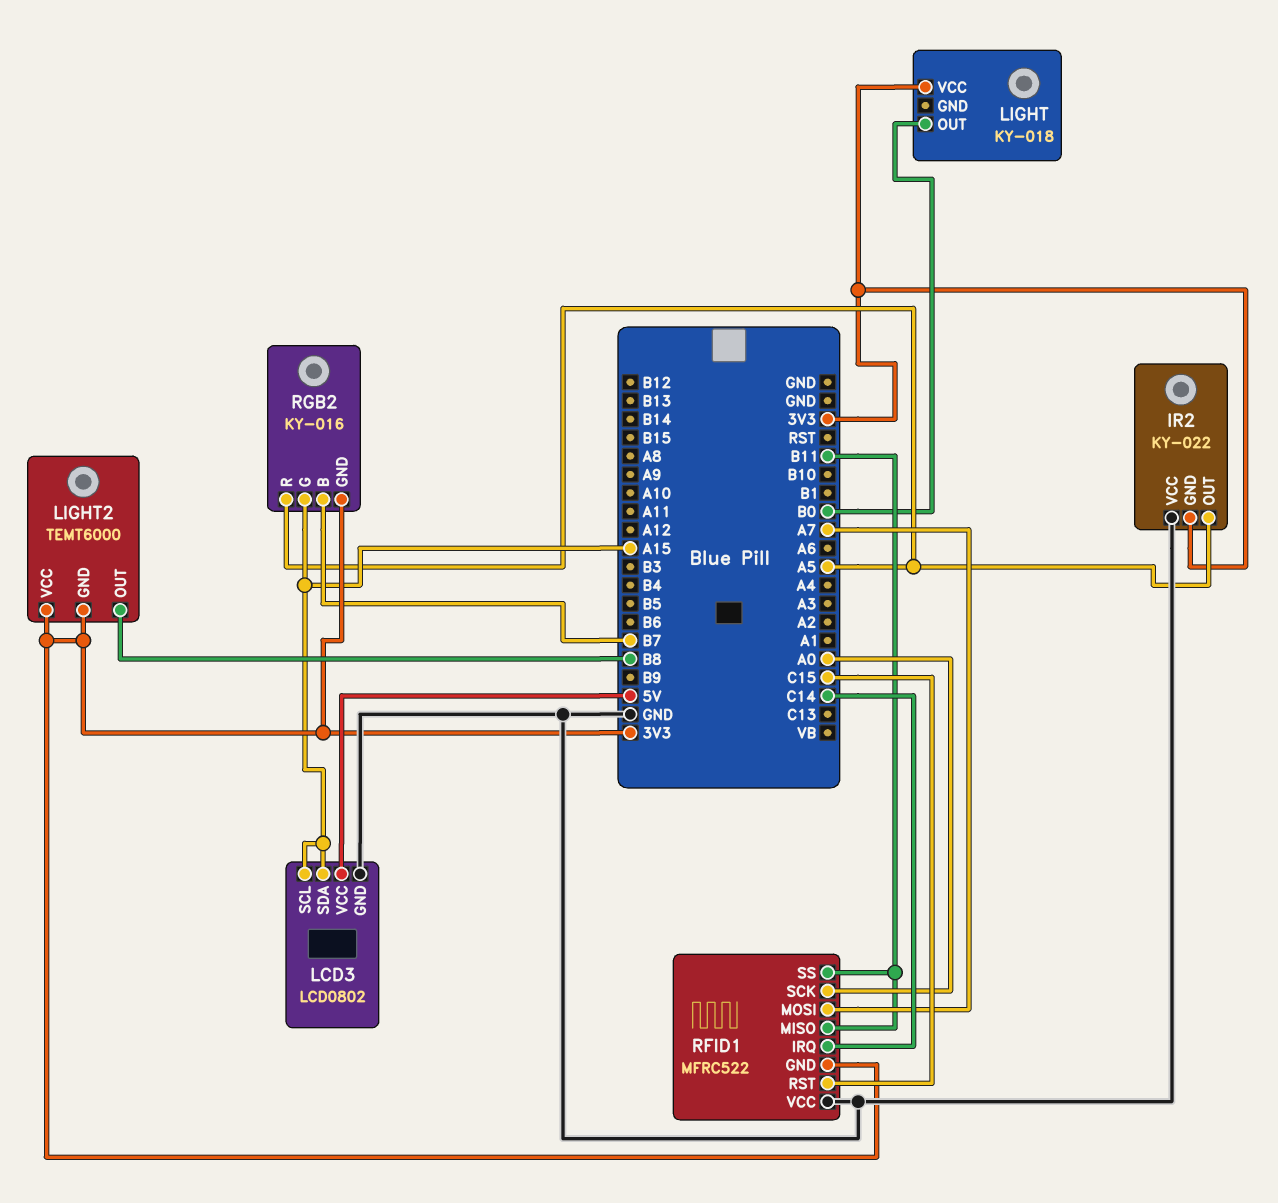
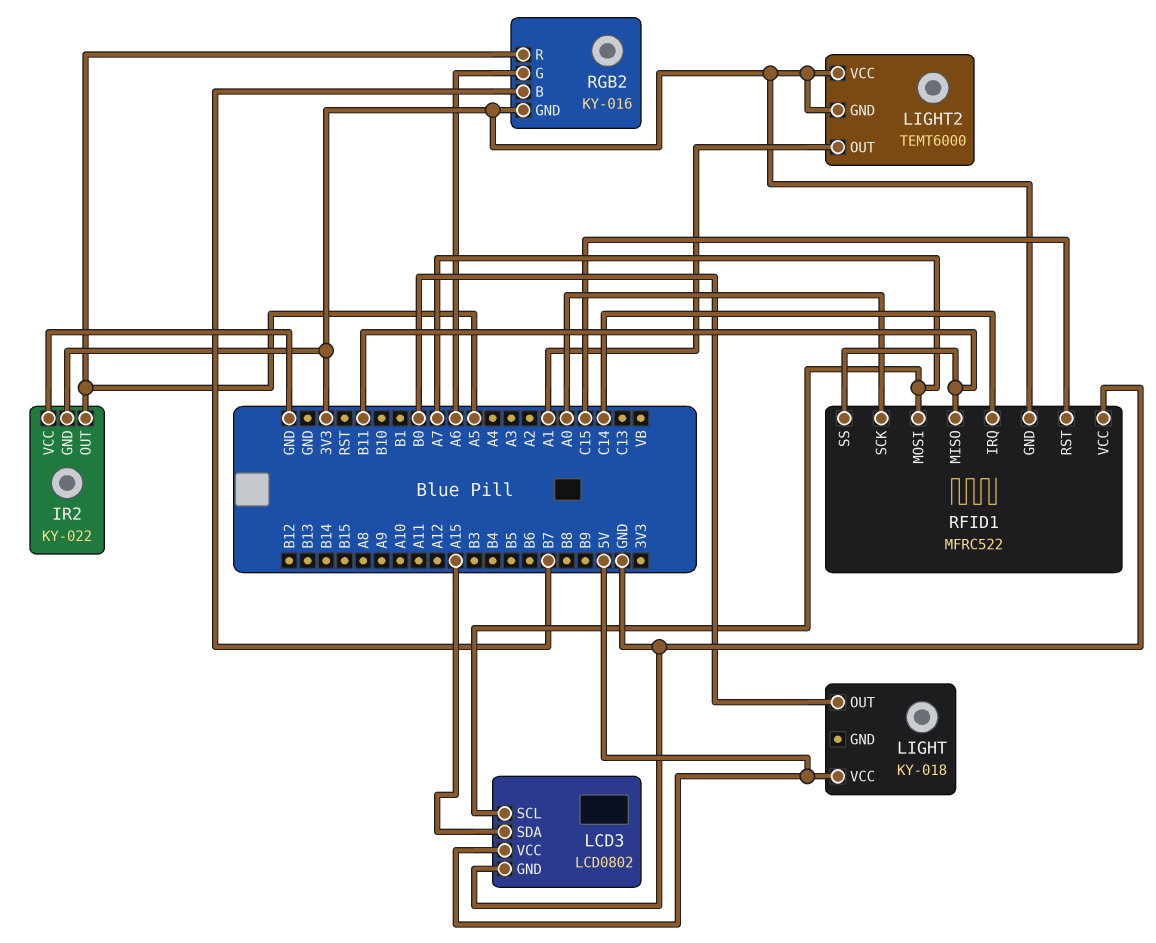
LCD3 pin SCL: A15 -> A7
LIGHT pin VCC: 3V3 -> 5V
LIGHT2 pin OUT: B8 -> A1
RGB2 pin G: A15 -> A6

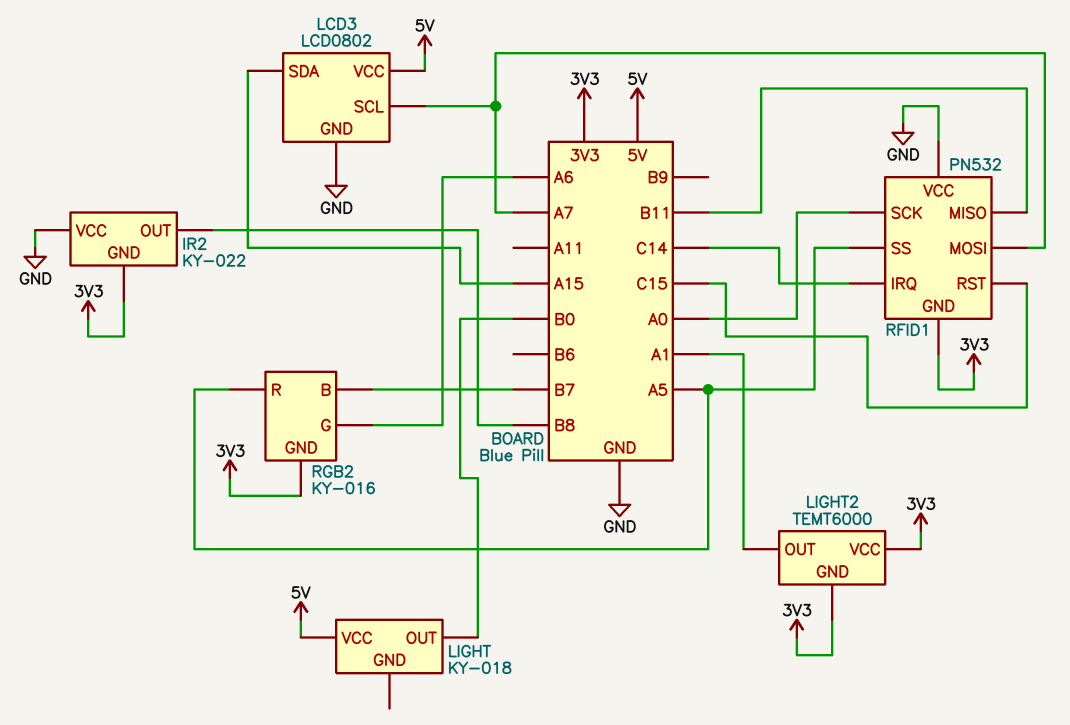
IR2 pin OUT: A5 -> B8
RFID1: MFRC522 -> PN532
RFID1 pin SS: B11 -> A5

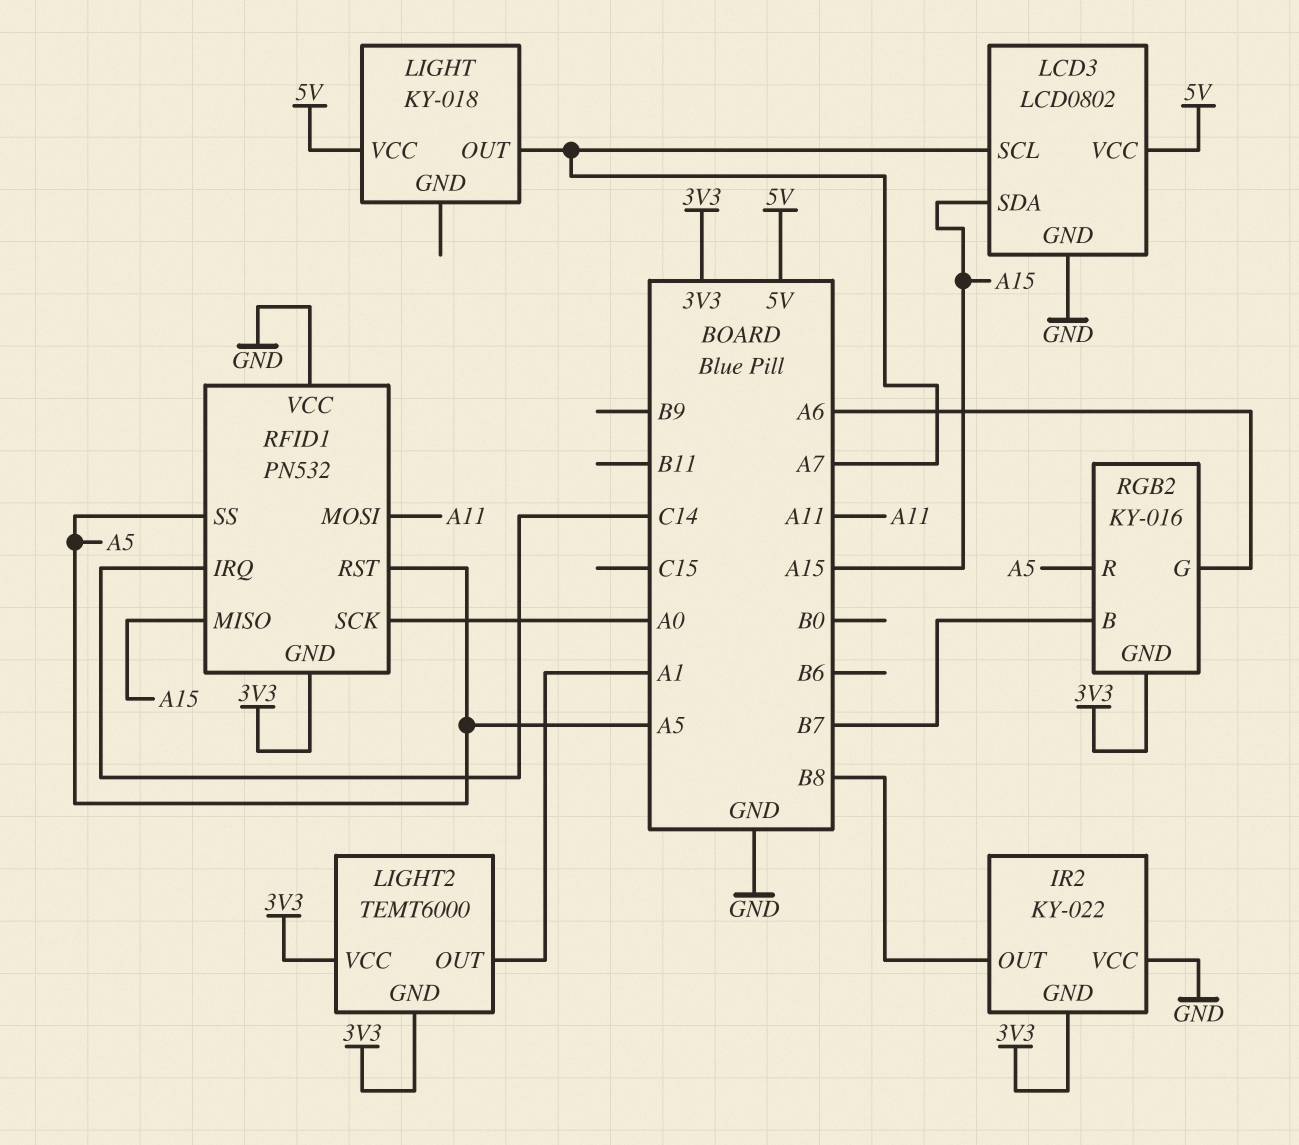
LIGHT pin OUT: B0 -> A7
RFID1 pin MISO: B11 -> A15
RFID1 pin MOSI: A7 -> A11
RFID1 pin RST: C15 -> A5

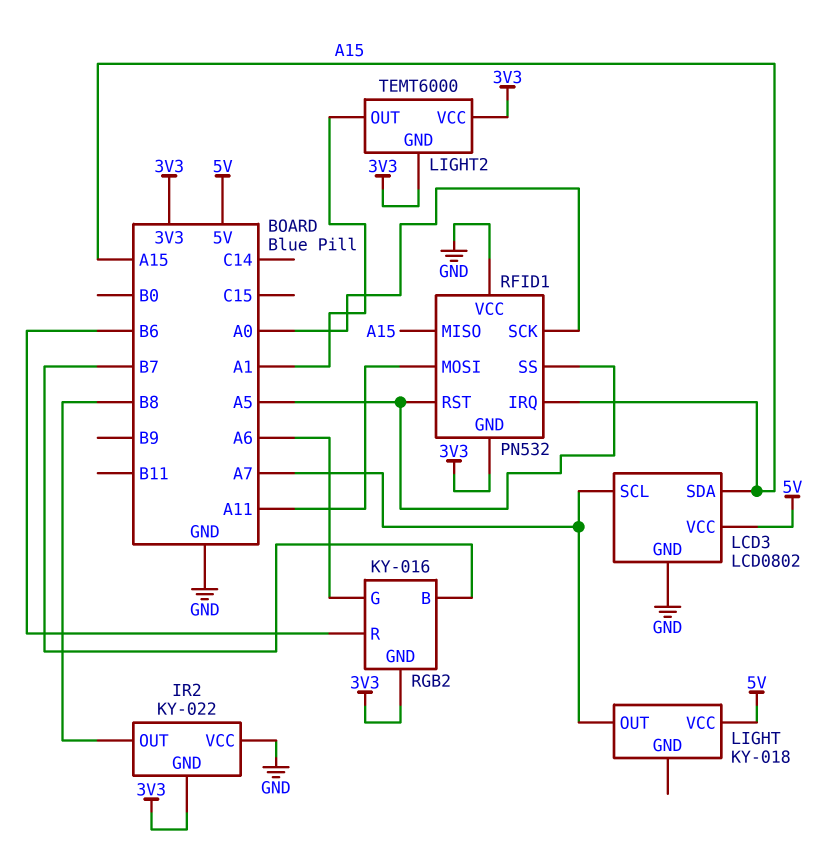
RFID1 pin IRQ: C14 -> A15
RGB2 pin R: A5 -> B6

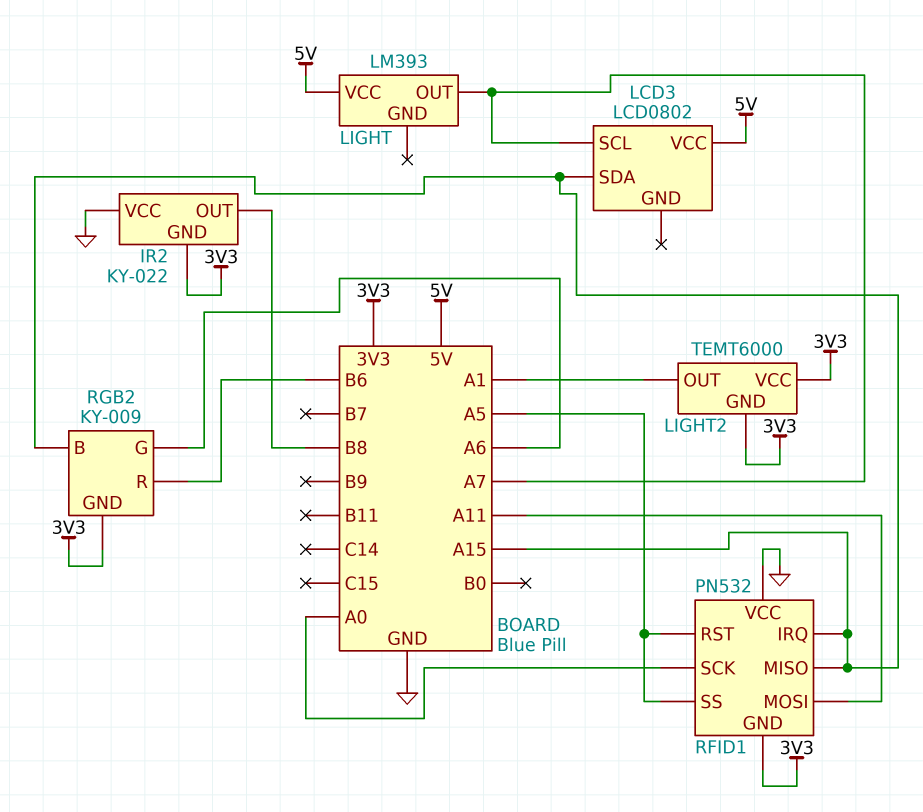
LCD3 pin GND: GND -> none
LIGHT: KY-018 -> LM393
RGB2: KY-016 -> KY-009
RGB2 pin B: B7 -> A15

